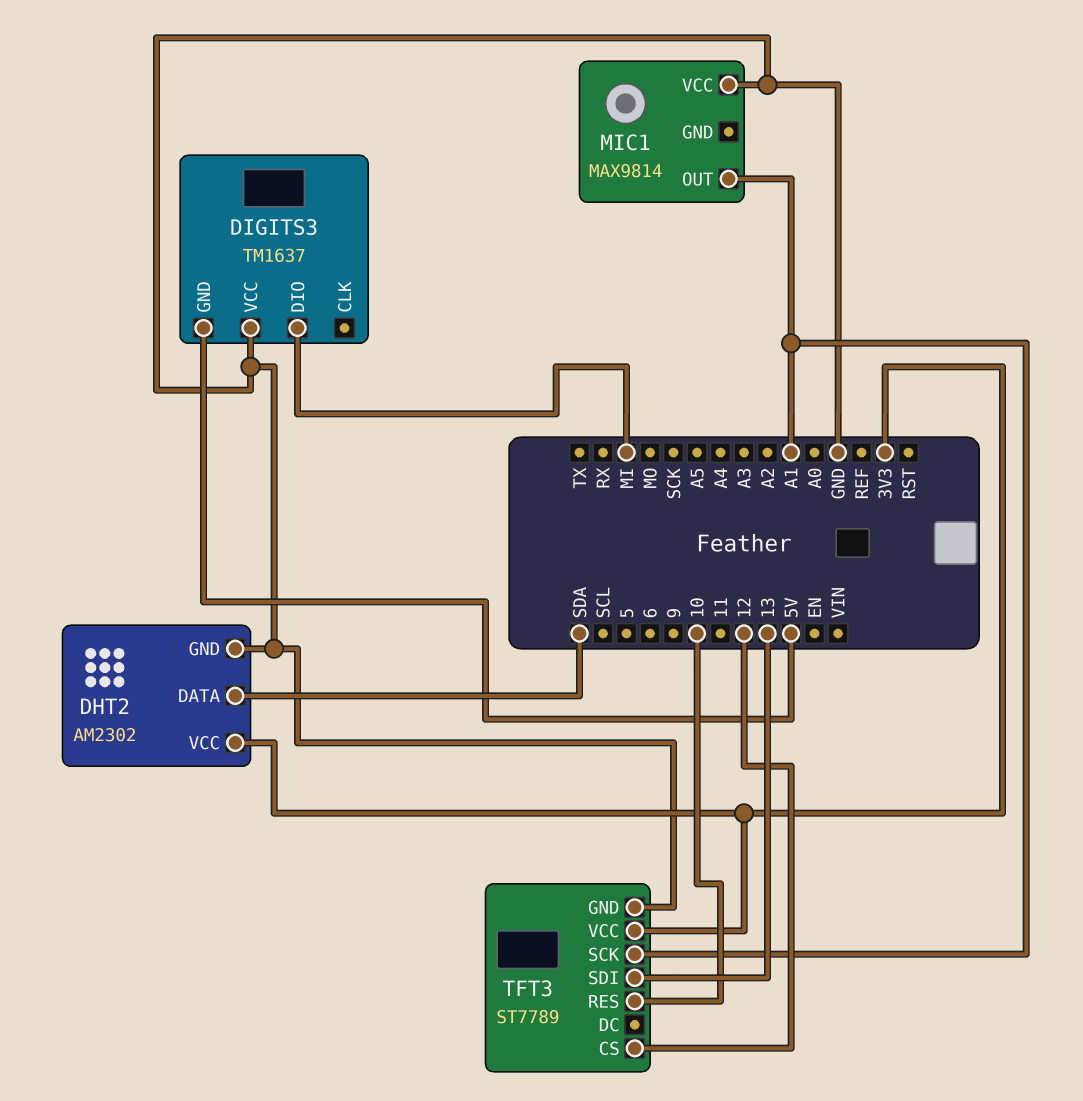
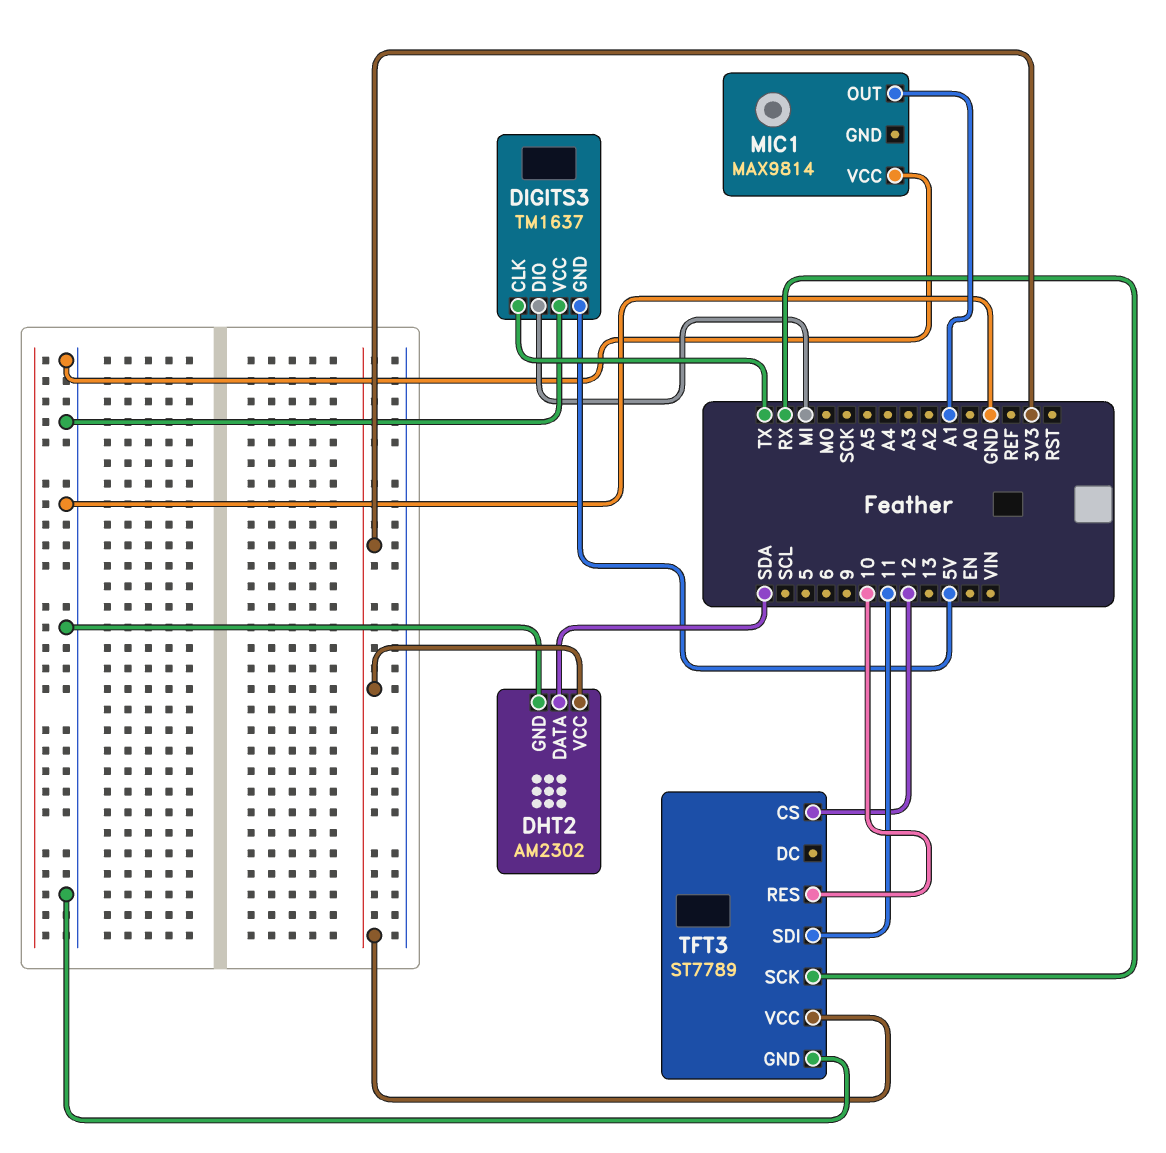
DIGITS3 pin CLK: none -> TX
TFT3 pin SCK: A1 -> RX
TFT3 pin SDI: 13 -> 11

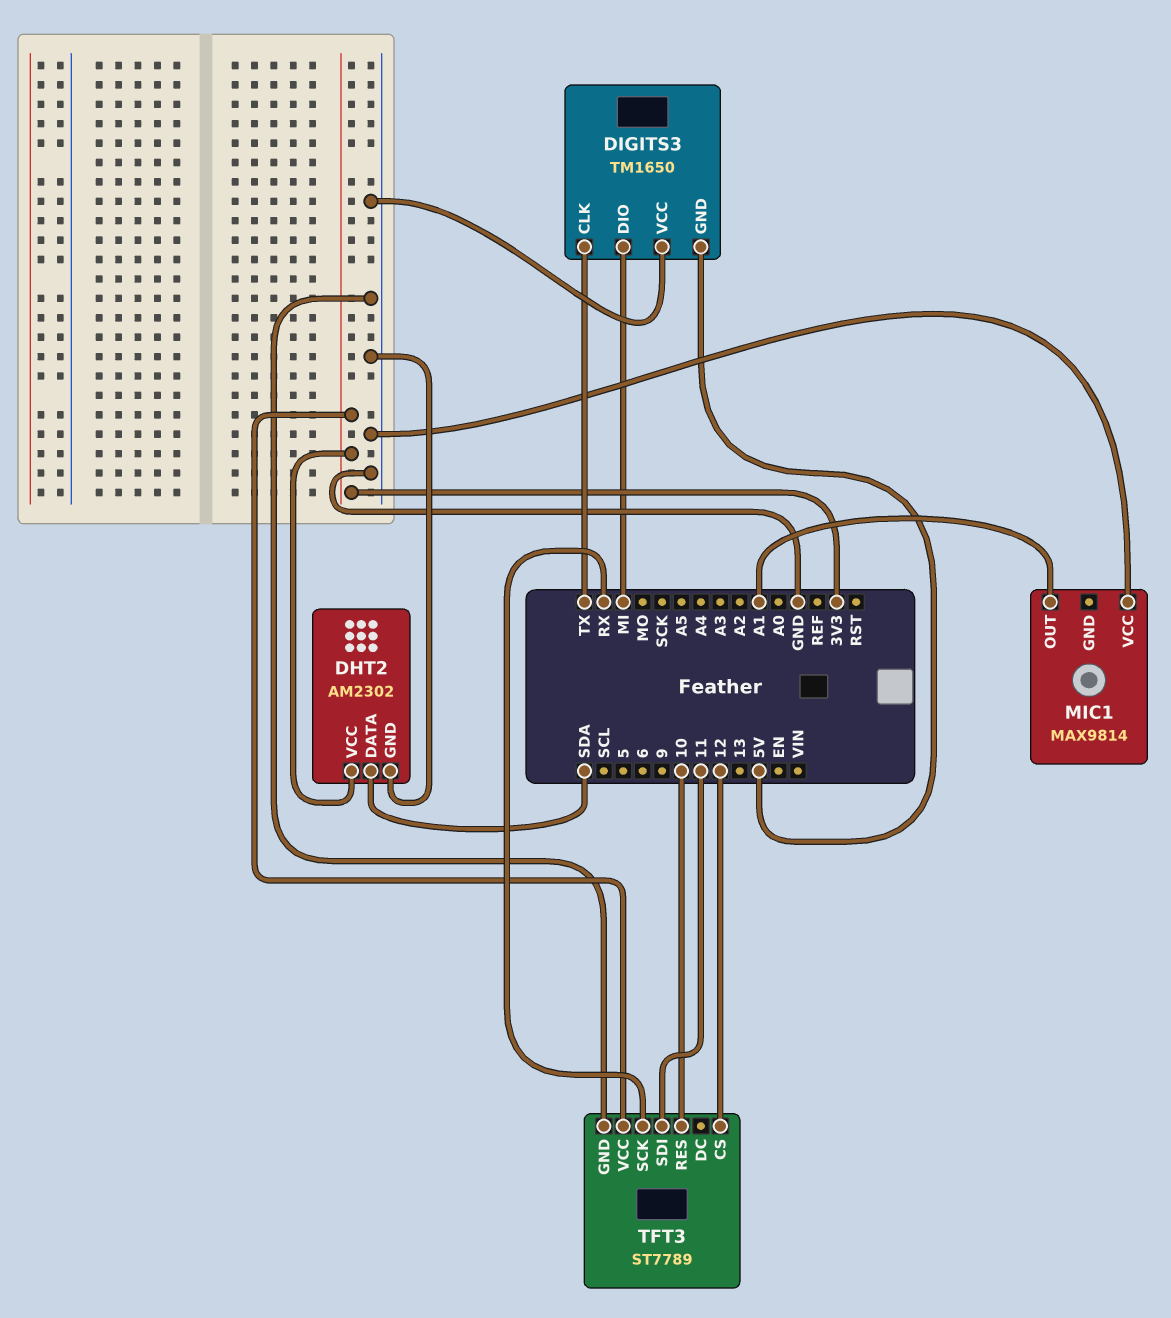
DIGITS3: TM1637 -> TM1650

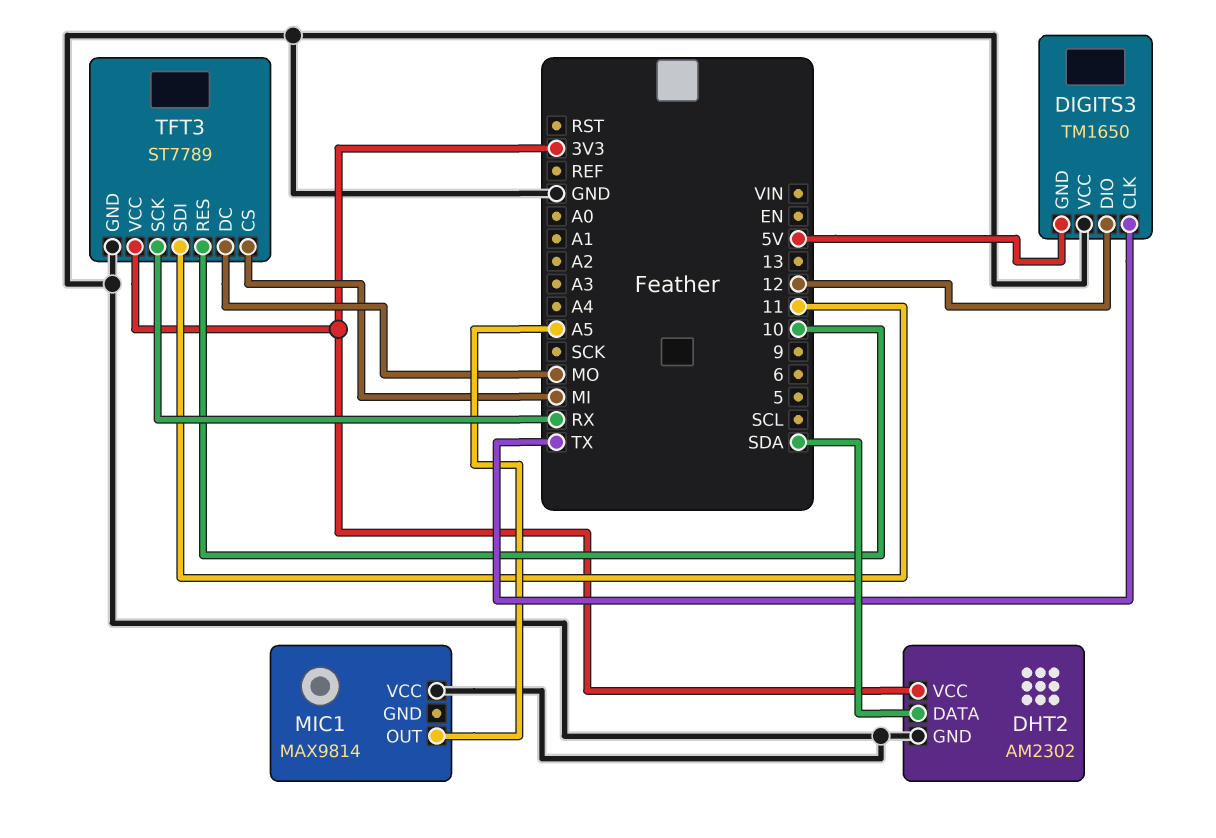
DIGITS3 pin DIO: MI -> 12
MIC1 pin OUT: A1 -> A5
TFT3 pin CS: 12 -> MI
TFT3 pin DC: none -> MO

